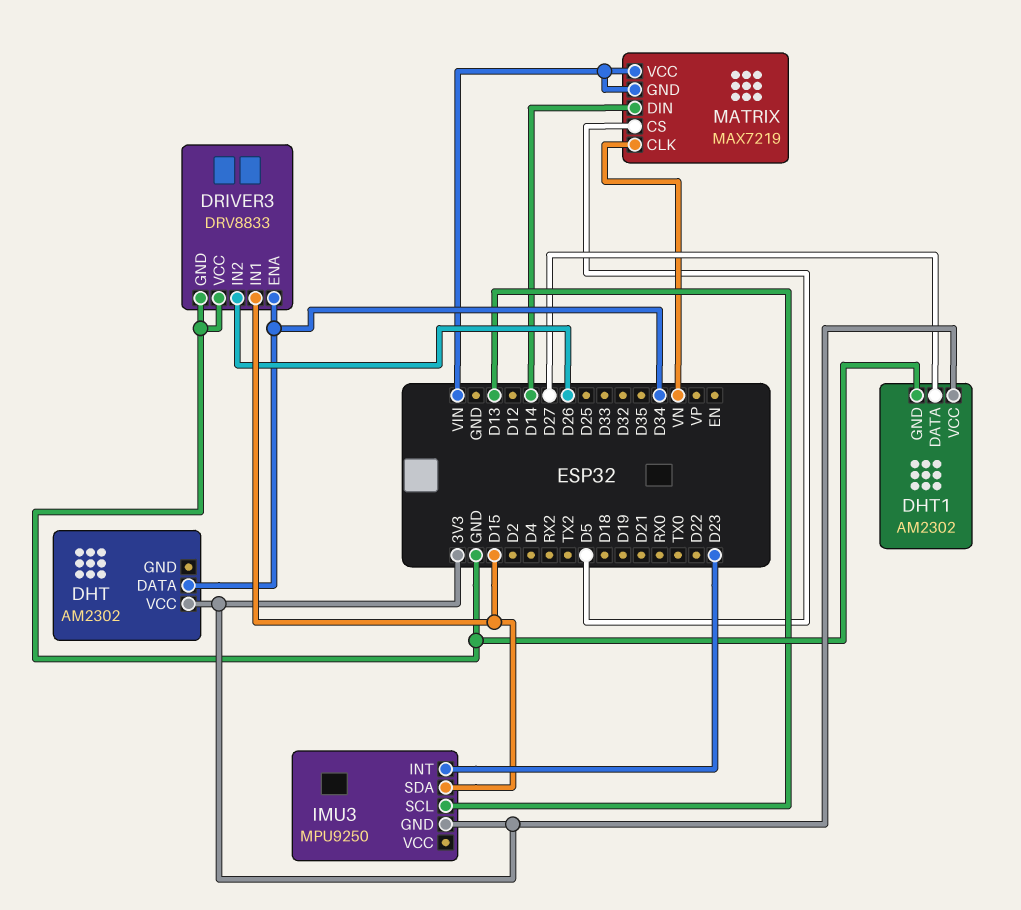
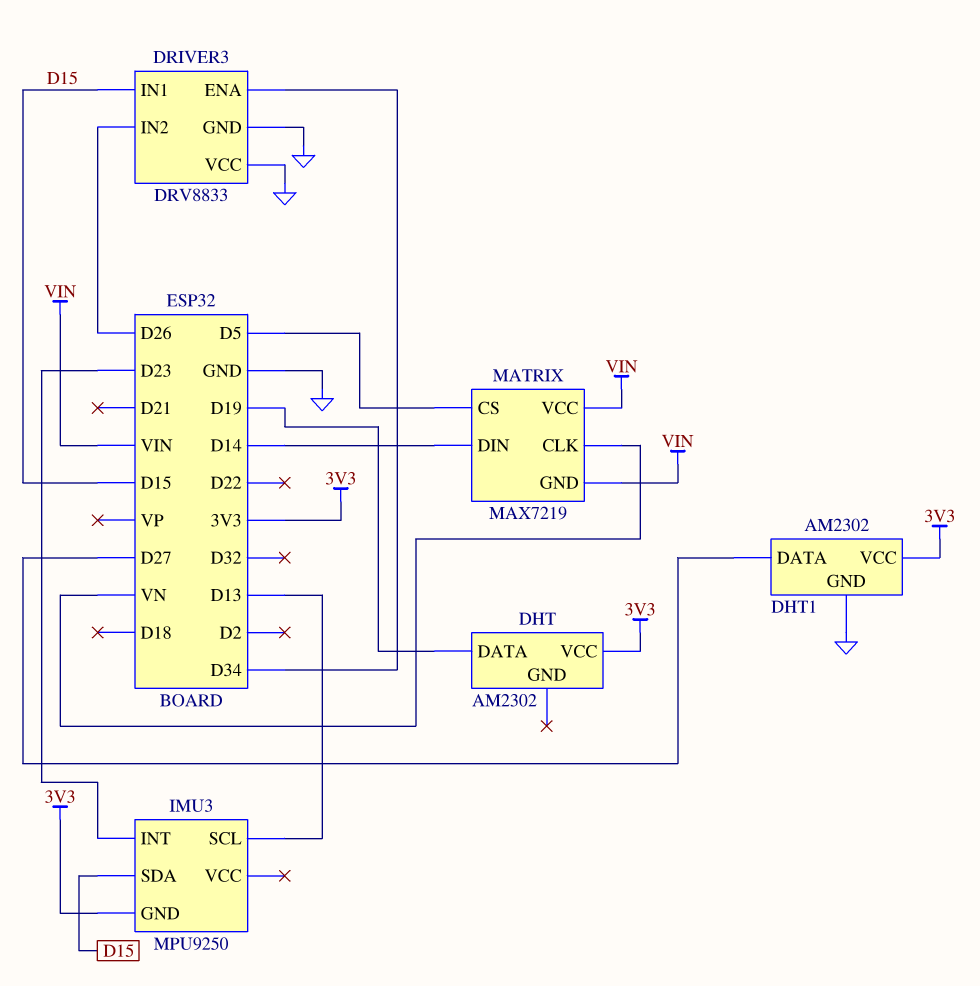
DHT pin DATA: D34 -> D19

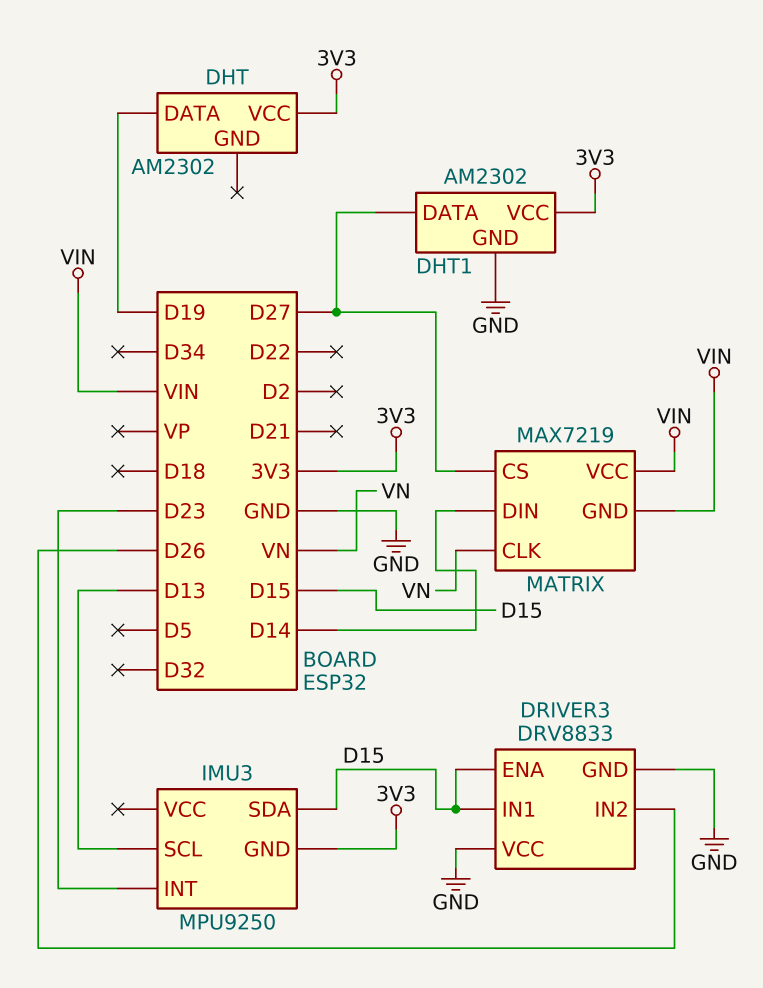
DRIVER3 pin ENA: D34 -> D15
MATRIX pin CS: D5 -> D27

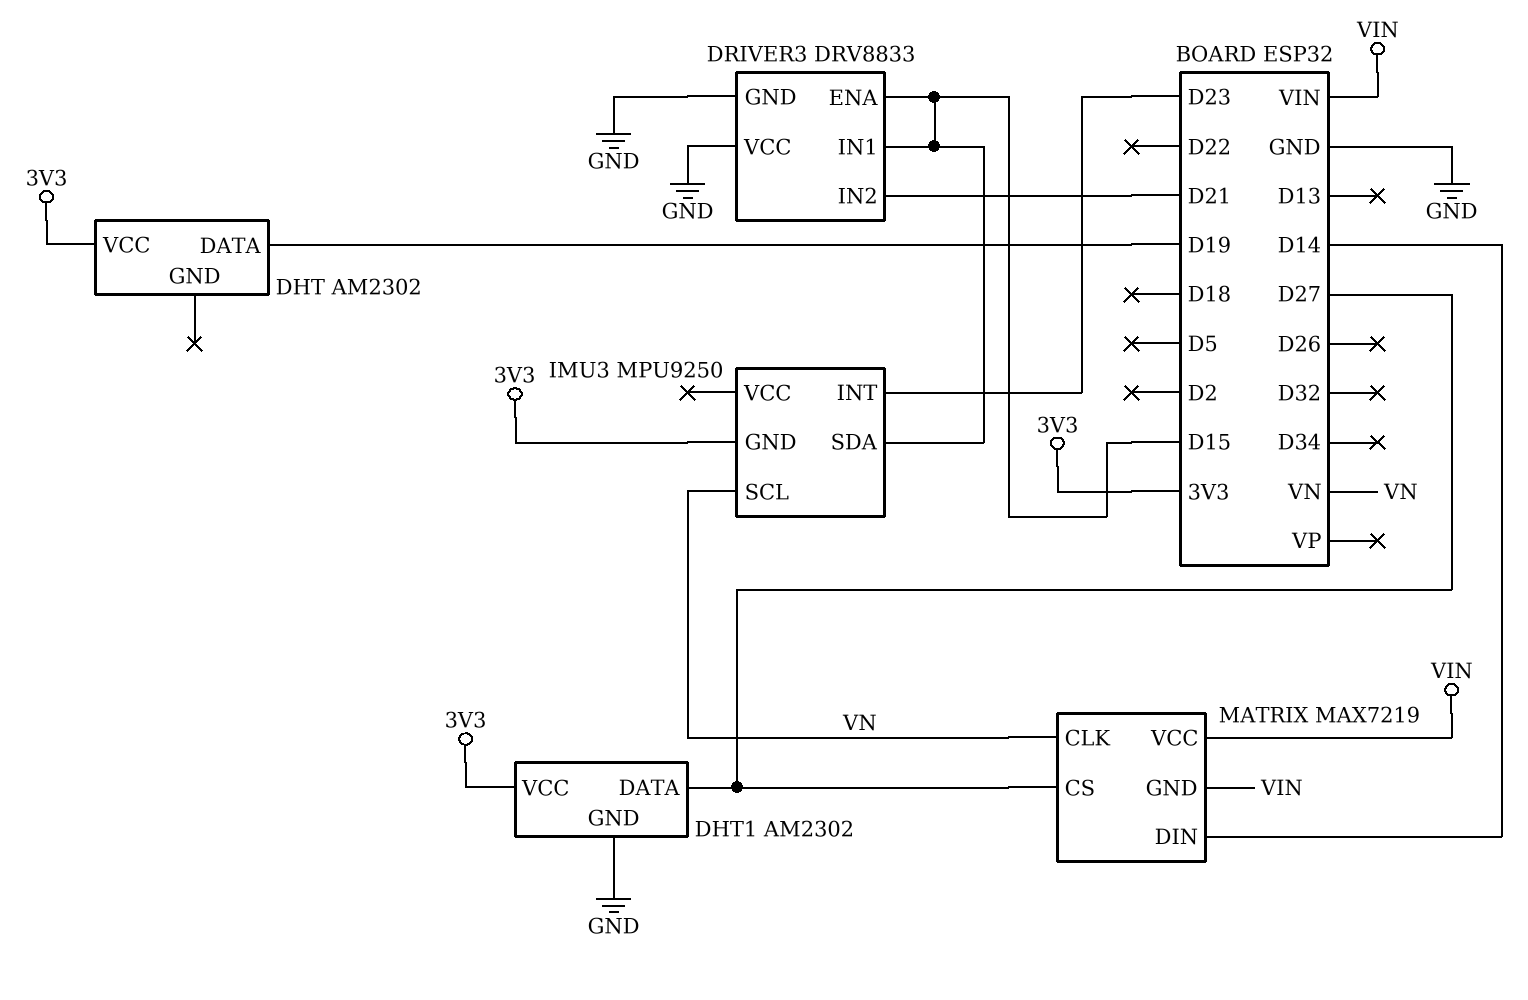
DRIVER3 pin IN2: D26 -> D21
IMU3 pin SCL: D13 -> VN

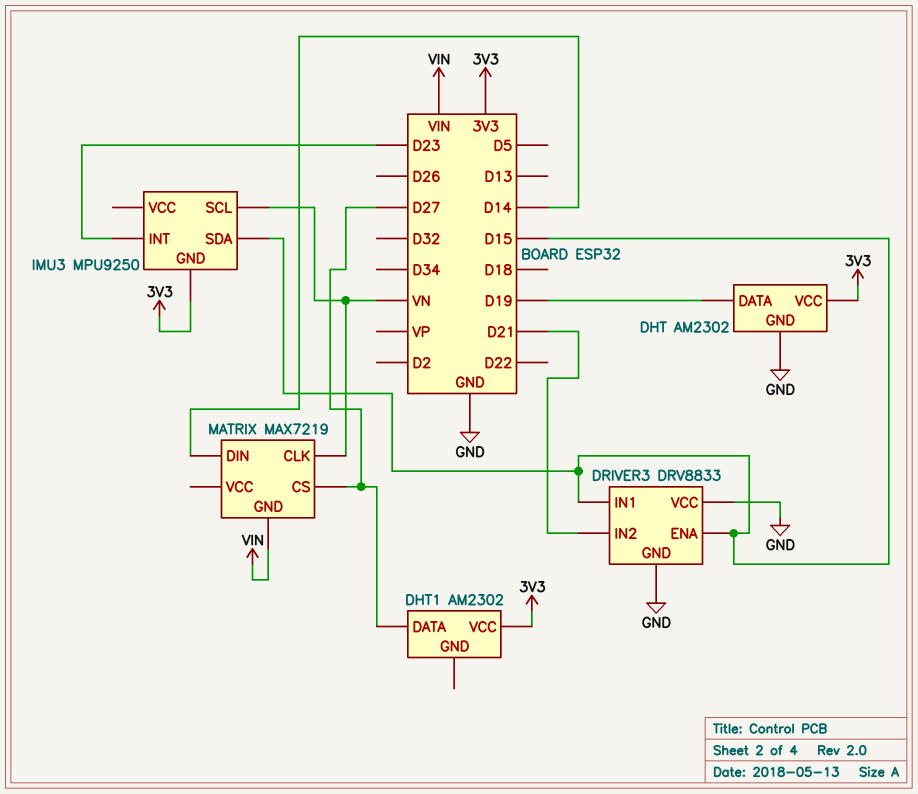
DHT pin GND: none -> GND
DHT1 pin GND: GND -> none
MATRIX pin VCC: VIN -> none

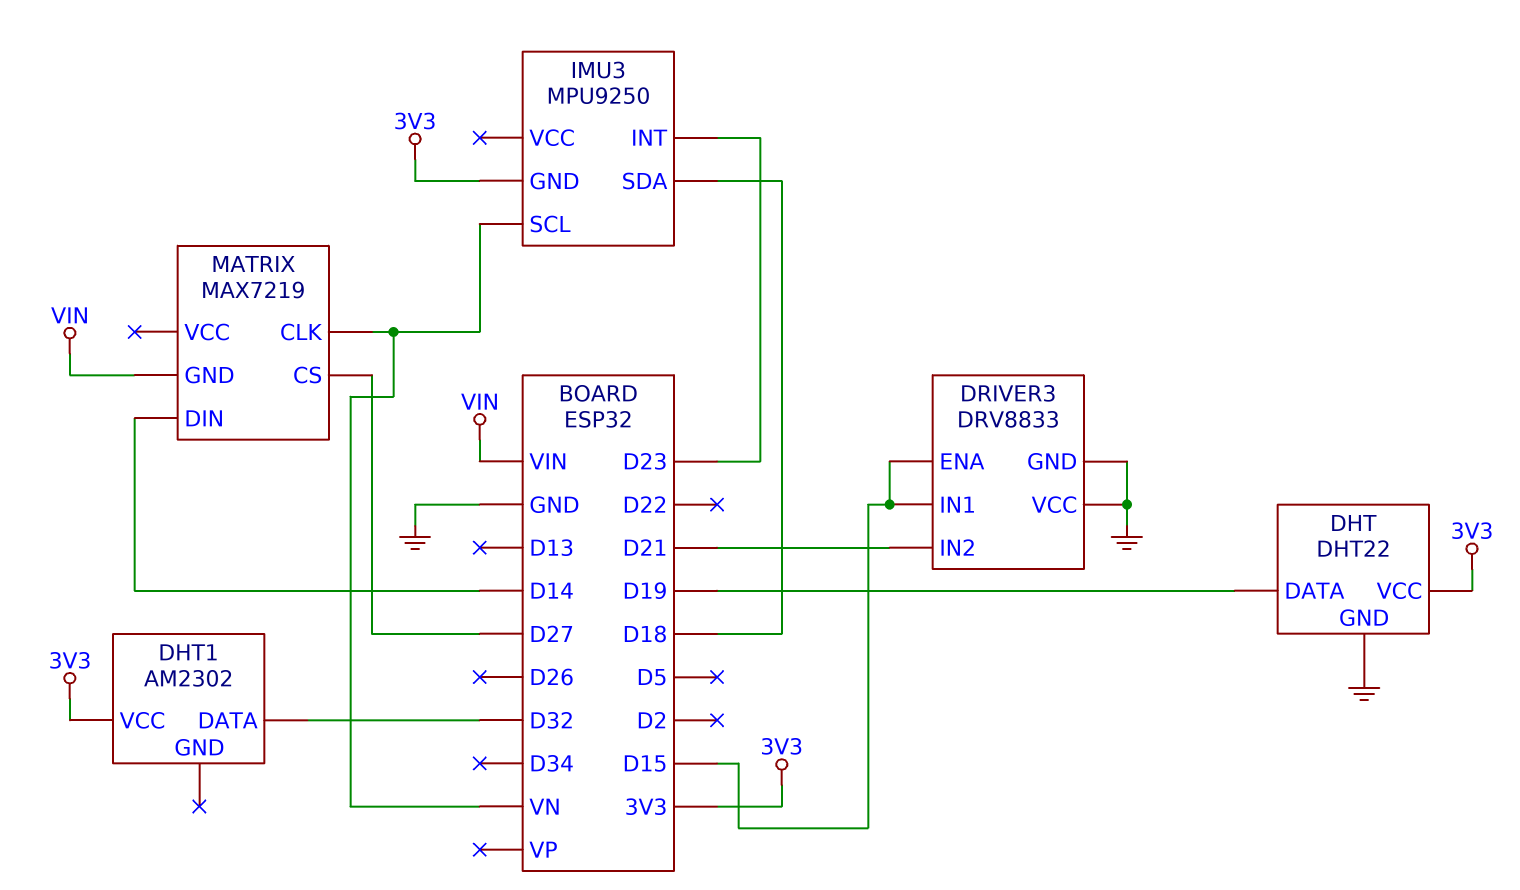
DHT: AM2302 -> DHT22
DHT1 pin DATA: D27 -> D32
IMU3 pin SDA: D15 -> D18

